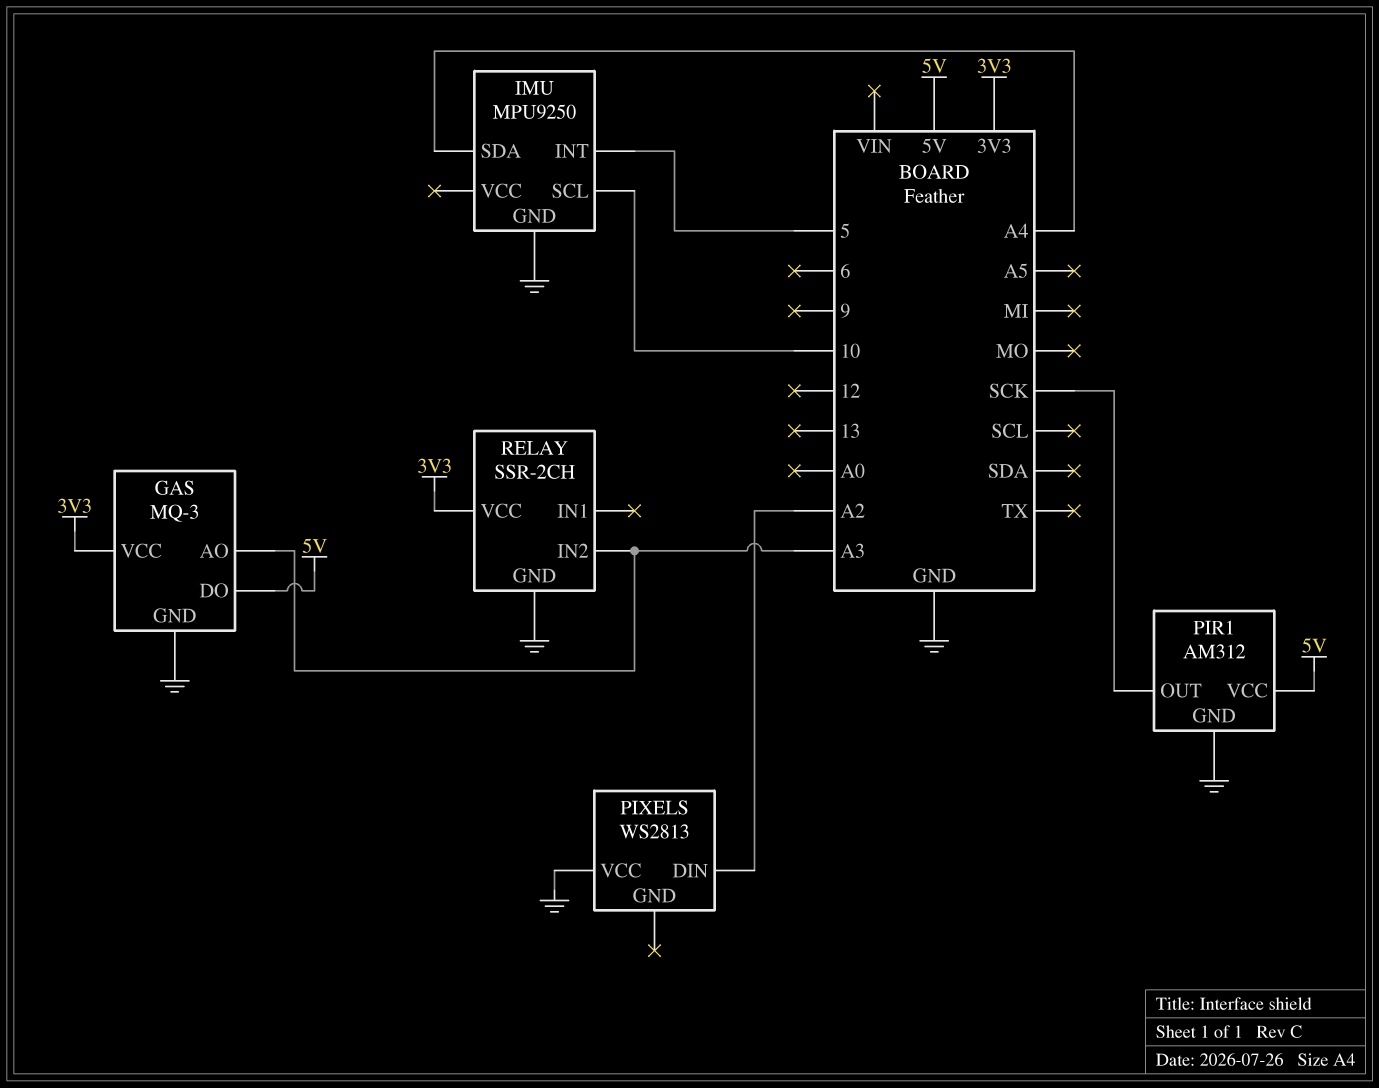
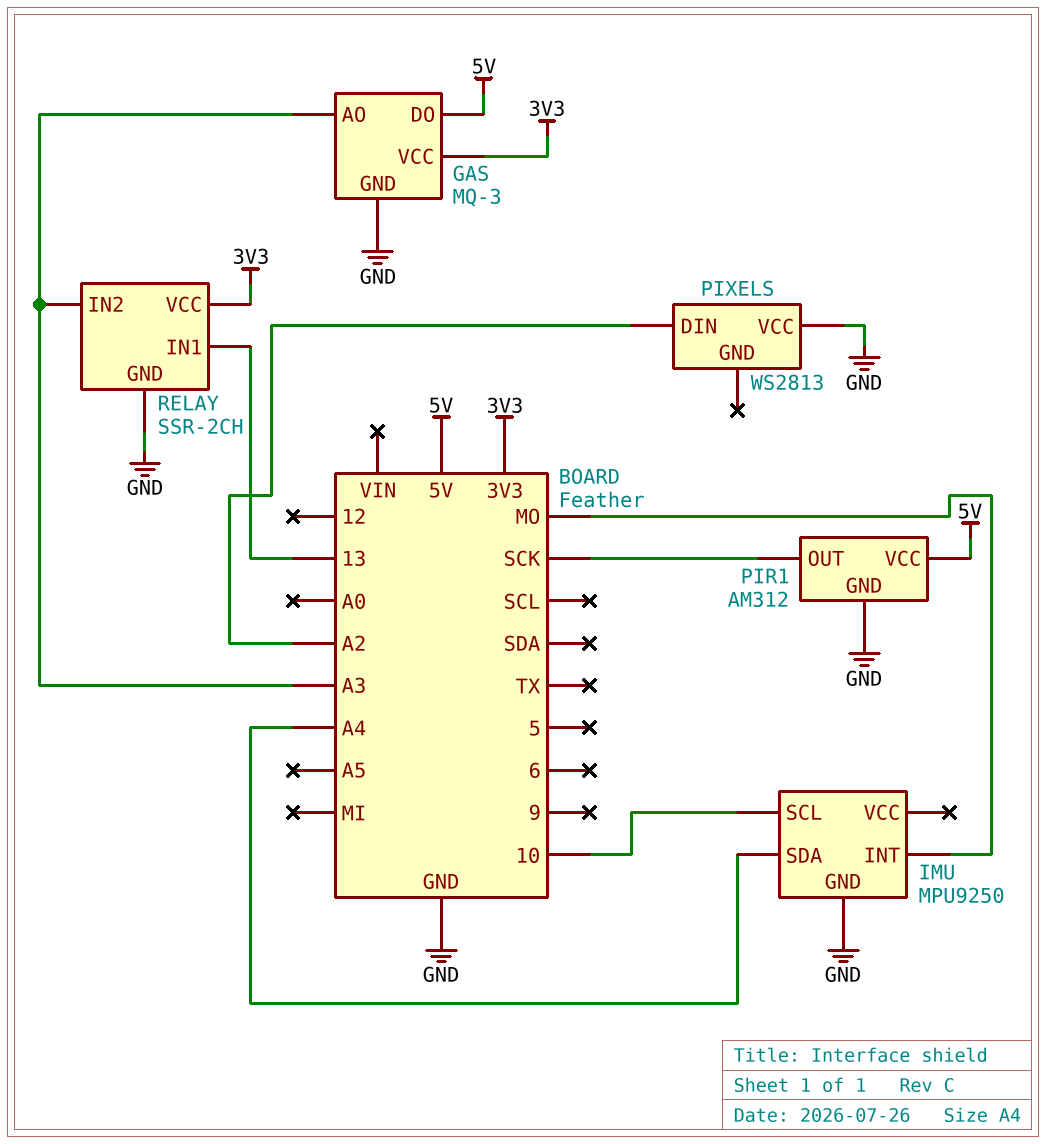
IMU pin INT: 5 -> MO
RELAY pin IN1: none -> 13

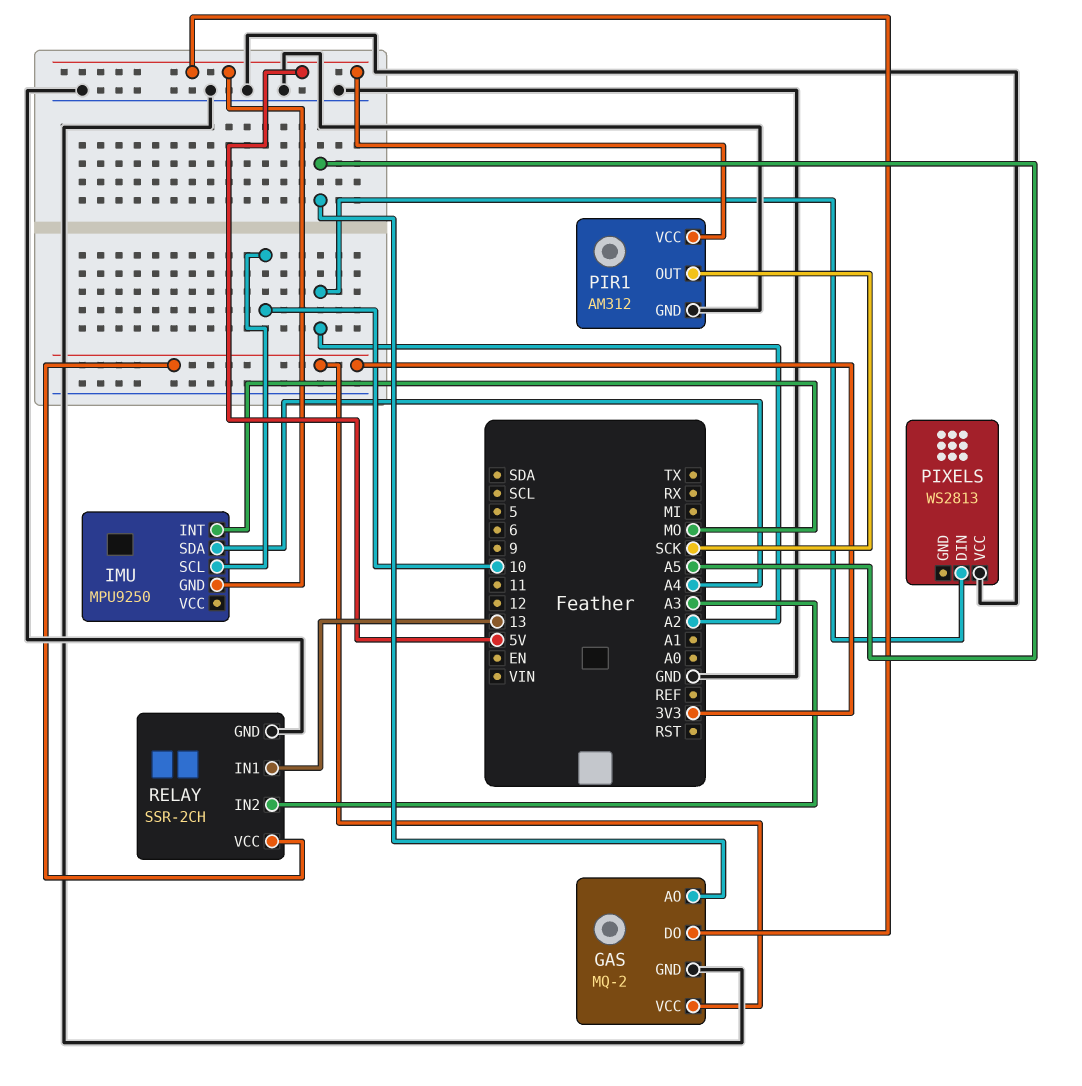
GAS: MQ-3 -> MQ-2
GAS pin AO: A3 -> A5
IMU pin GND: GND -> 5V

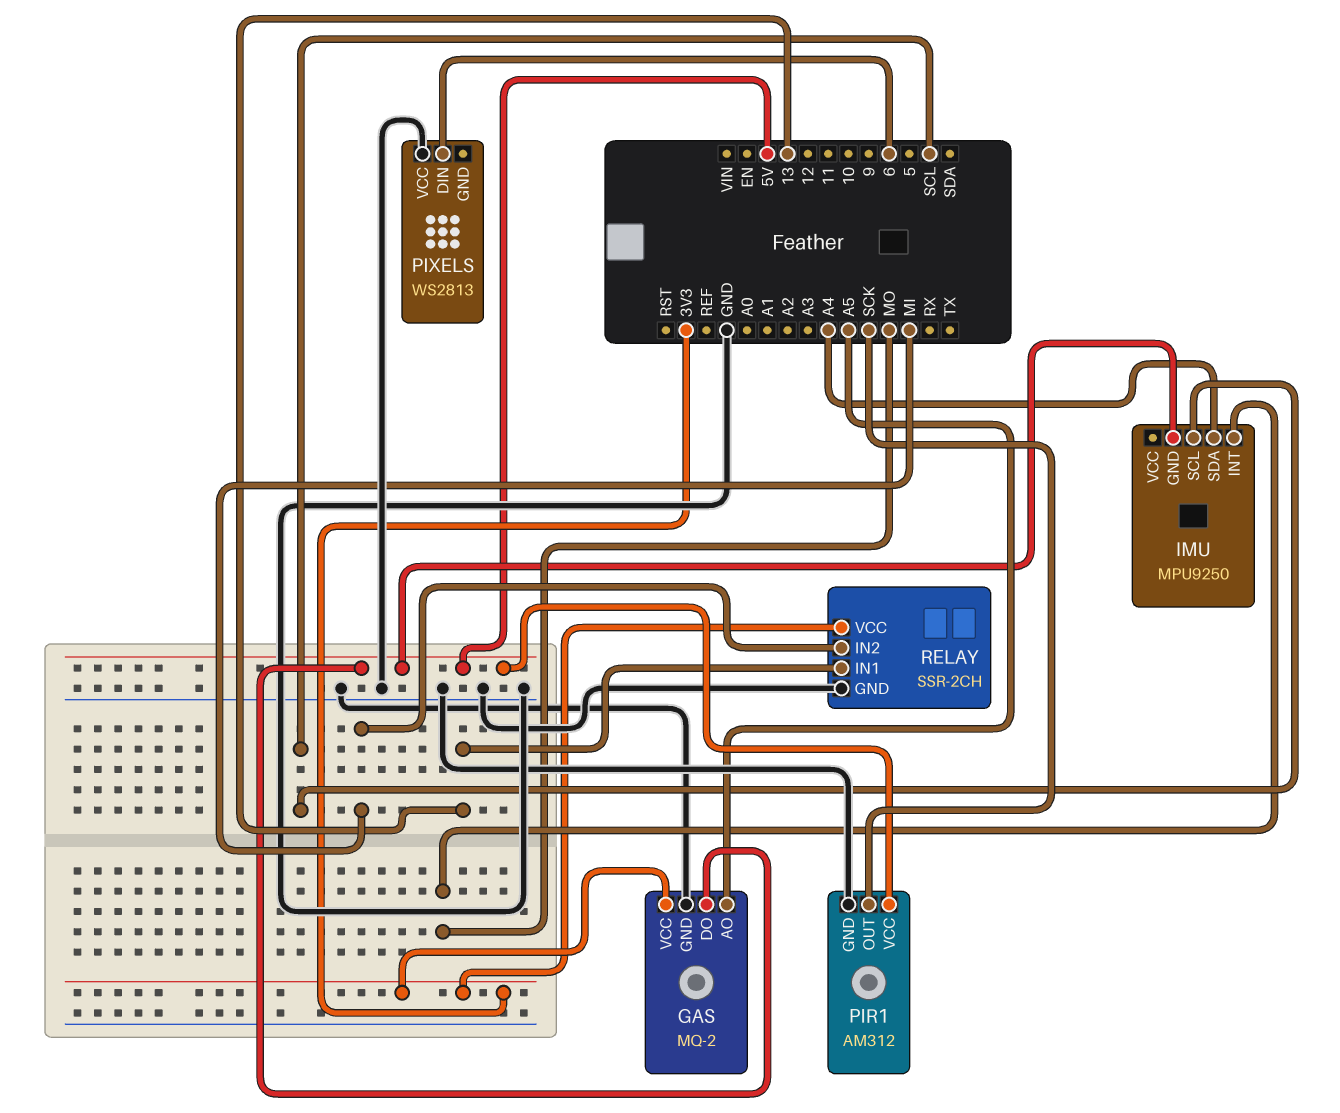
IMU pin SCL: 10 -> SCL
PIXELS pin DIN: A2 -> 6
RELAY pin IN2: A3 -> MI

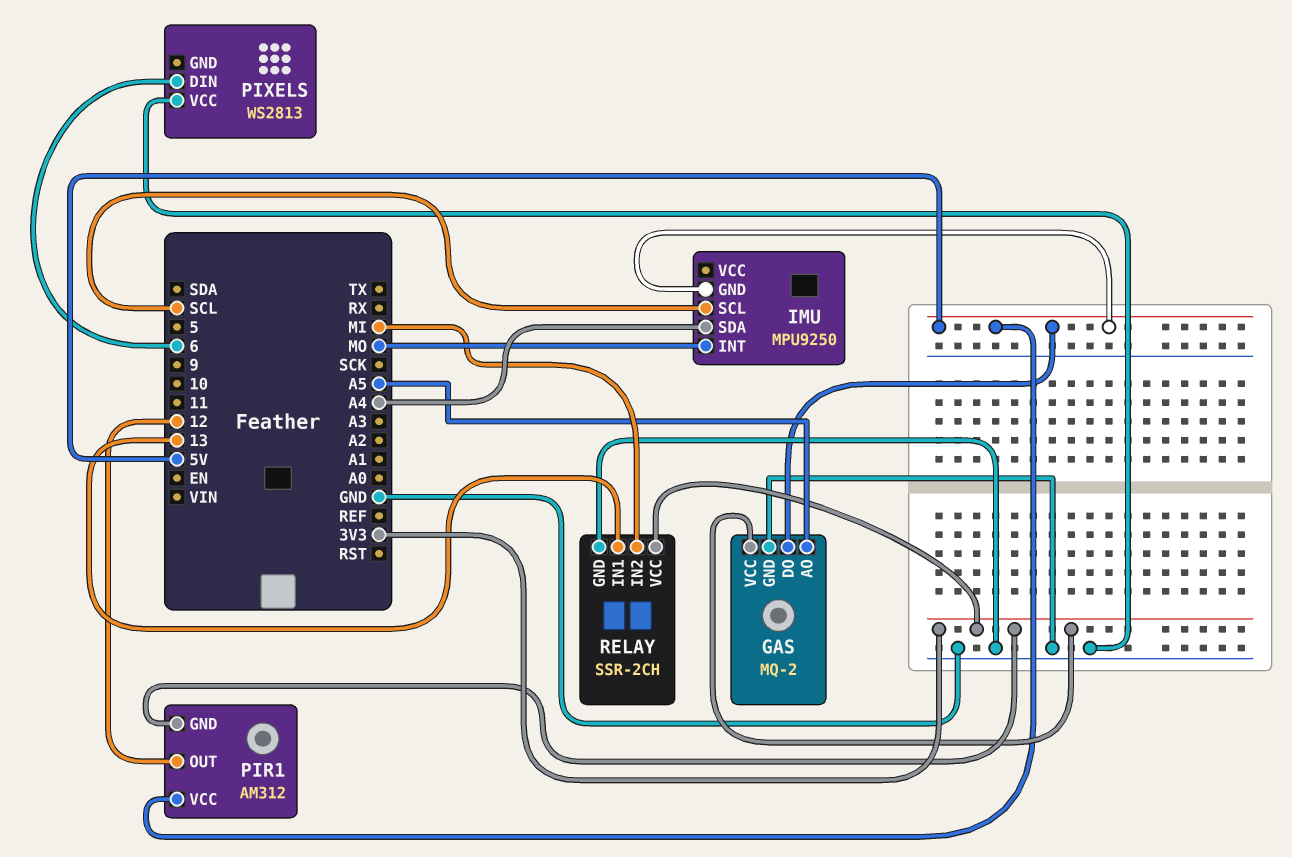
PIR1 pin GND: GND -> 3V3
PIR1 pin OUT: SCK -> 12

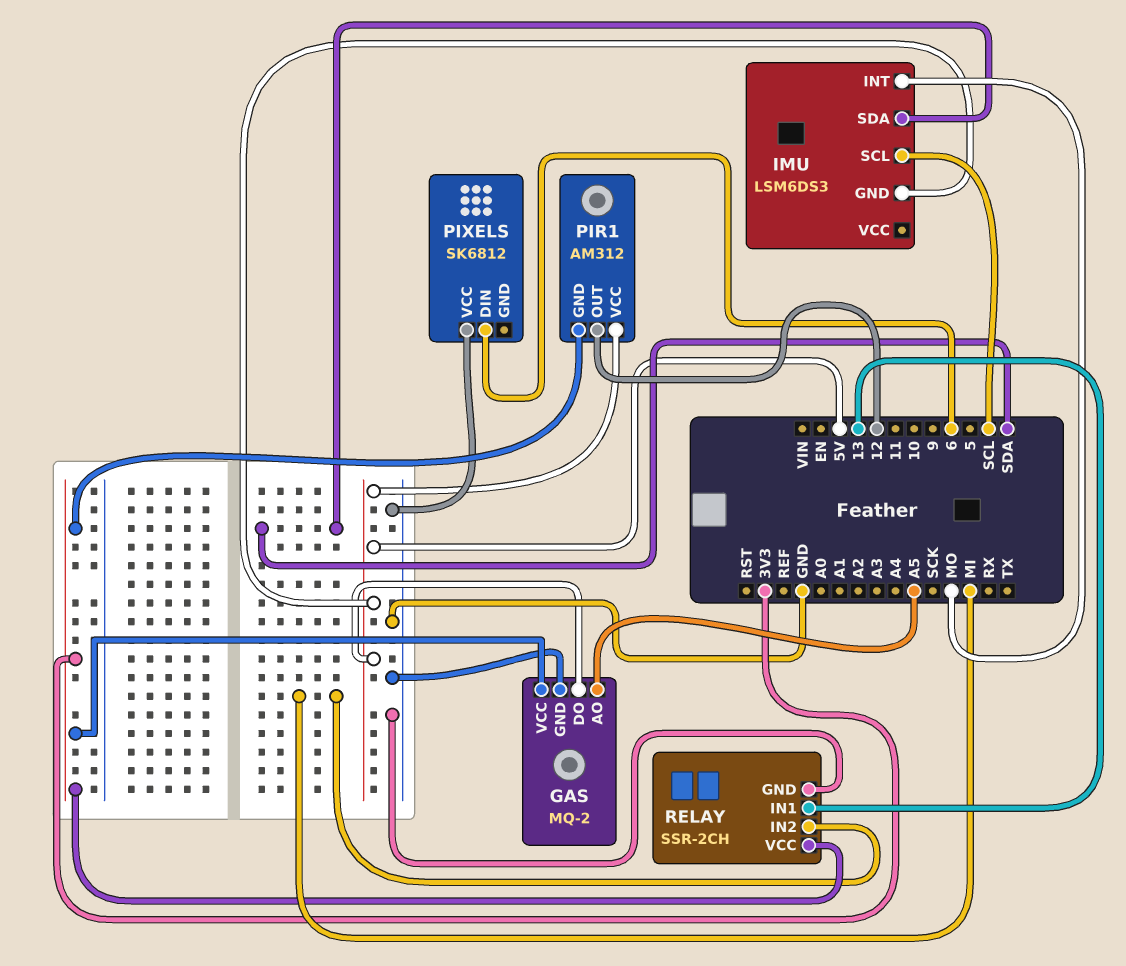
IMU: MPU9250 -> LSM6DS3
IMU pin SDA: A4 -> SDA
PIXELS: WS2813 -> SK6812

